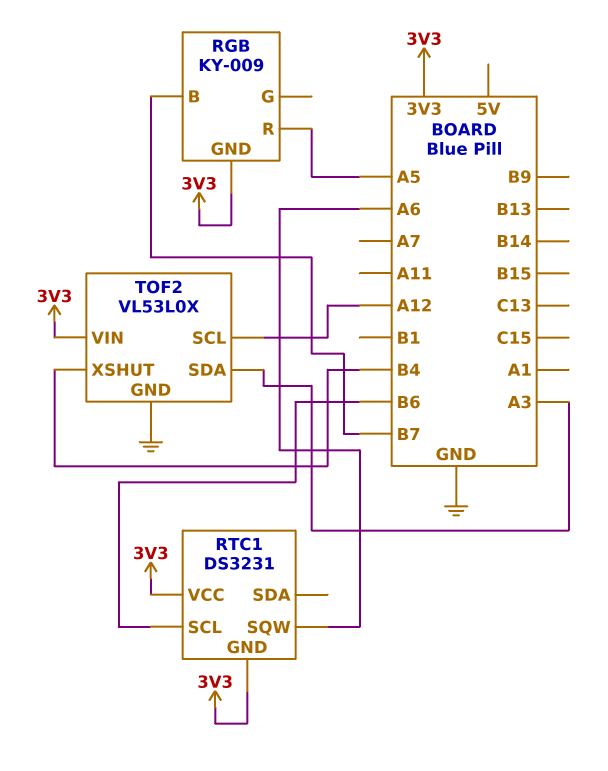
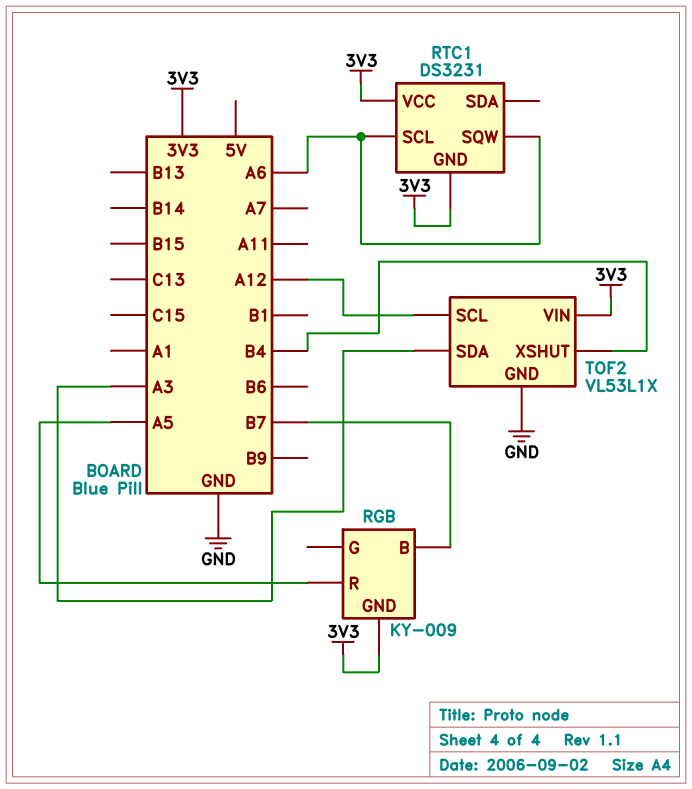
RTC1 pin SCL: B6 -> A6
TOF2: VL53L0X -> VL53L1X

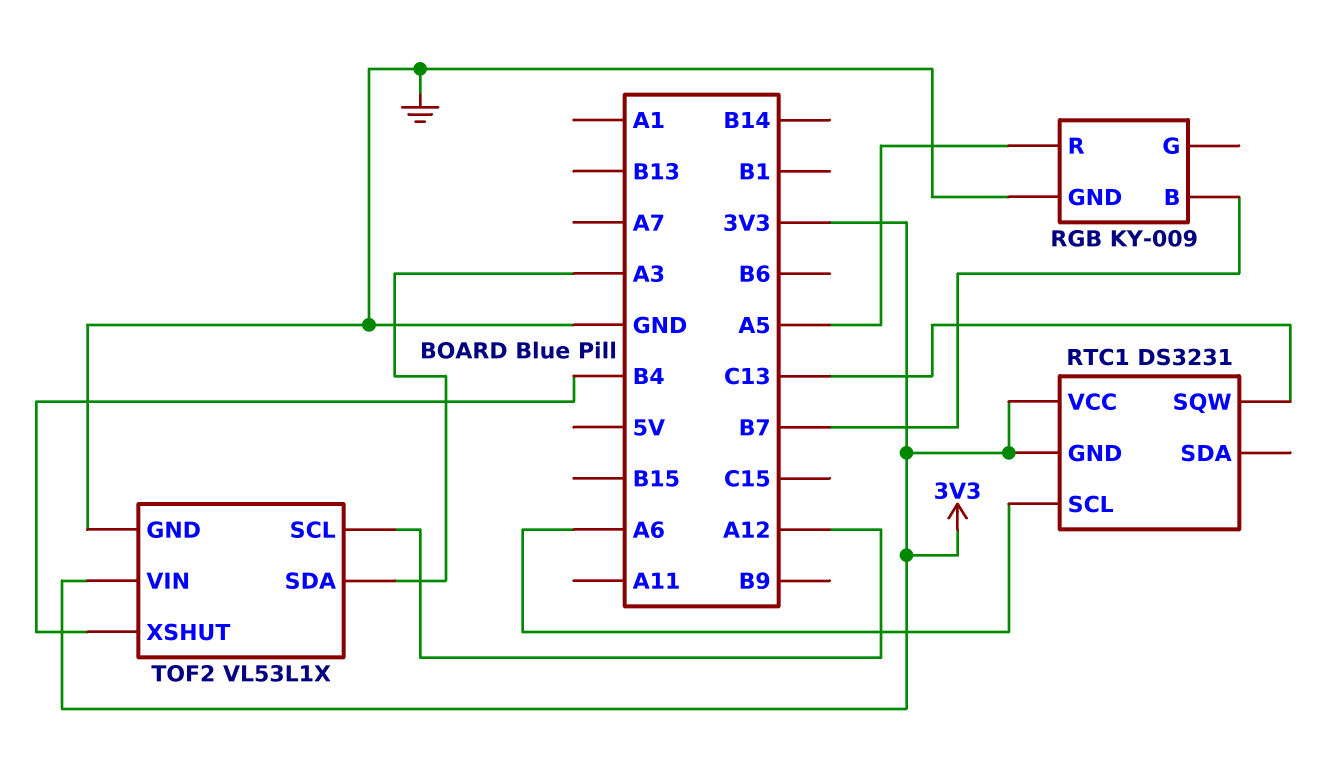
RGB pin GND: 3V3 -> GND
RTC1 pin SQW: A6 -> C13

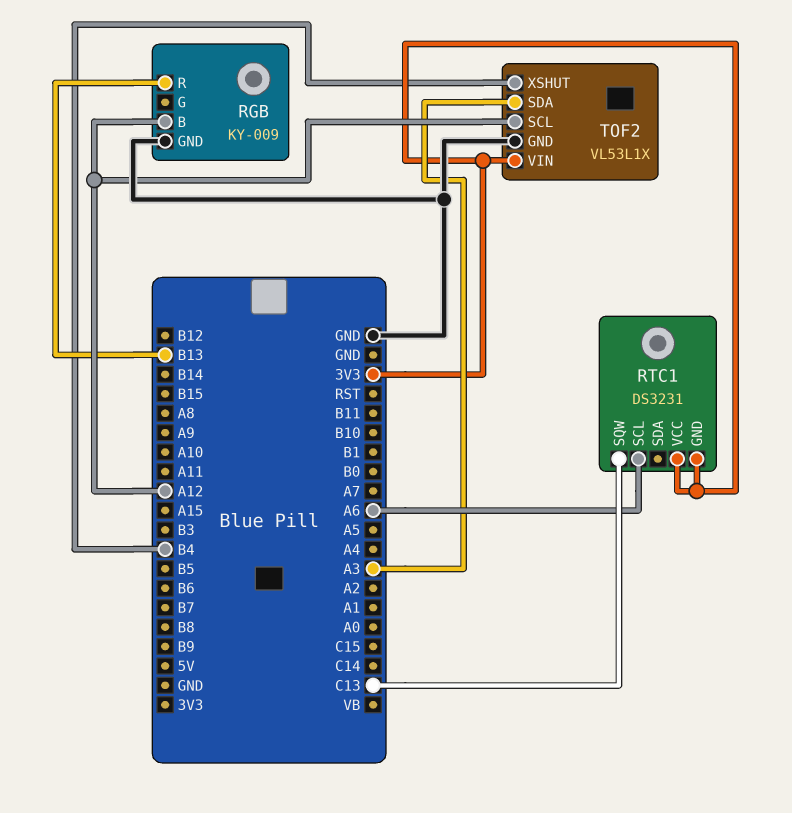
RGB pin B: B7 -> A12
RGB pin R: A5 -> B13

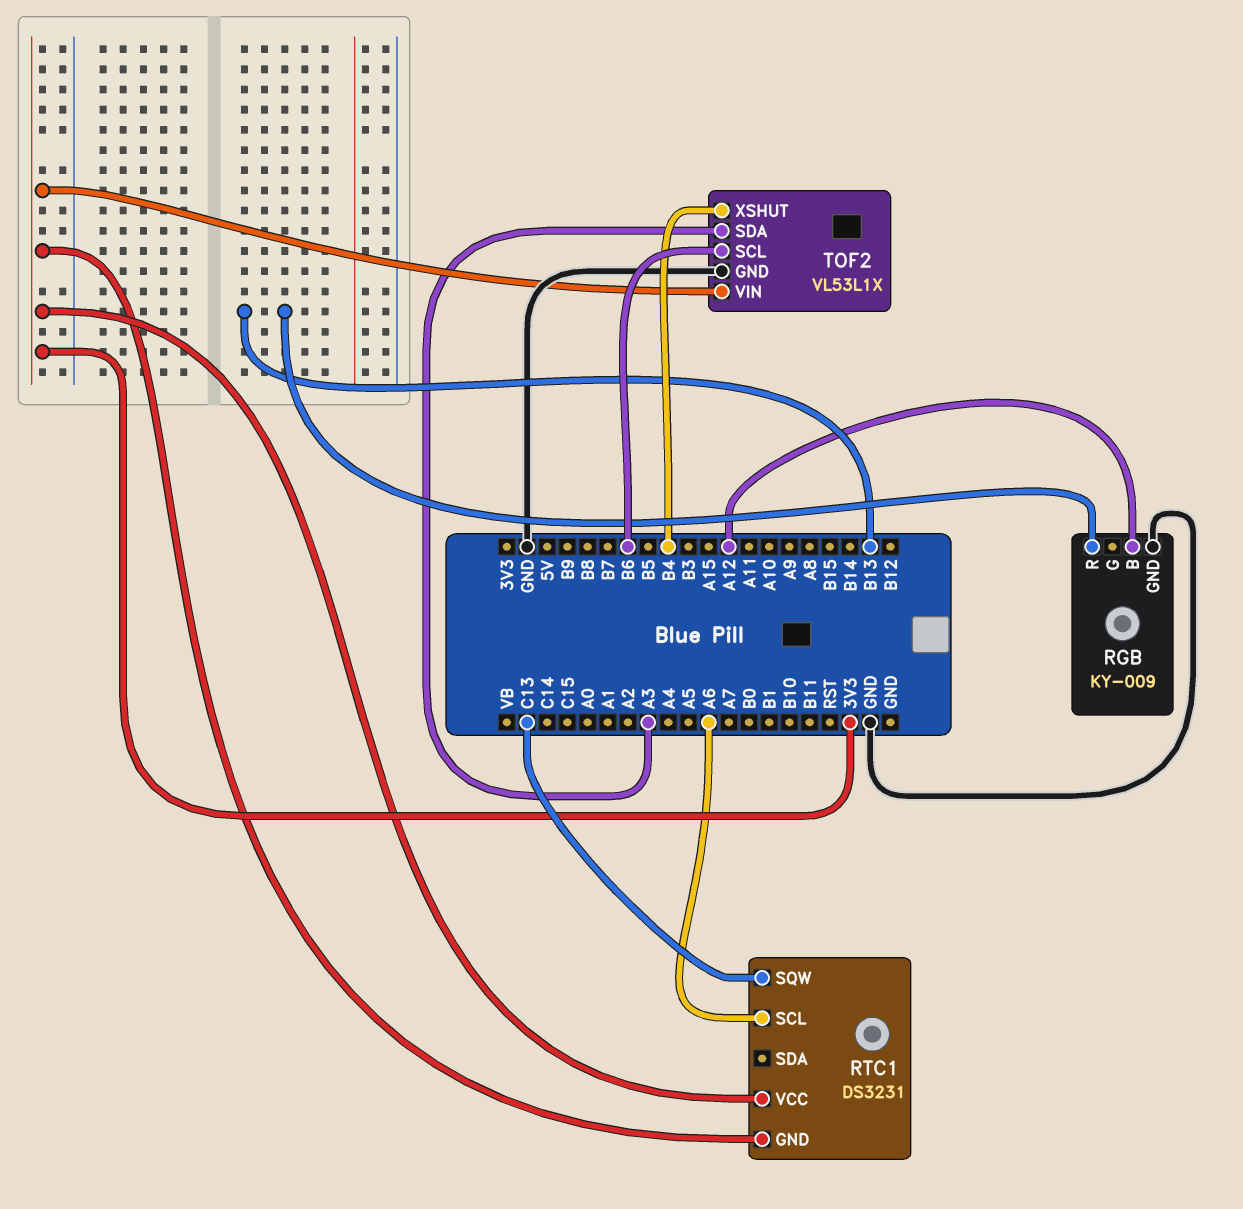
TOF2 pin SCL: A12 -> B6

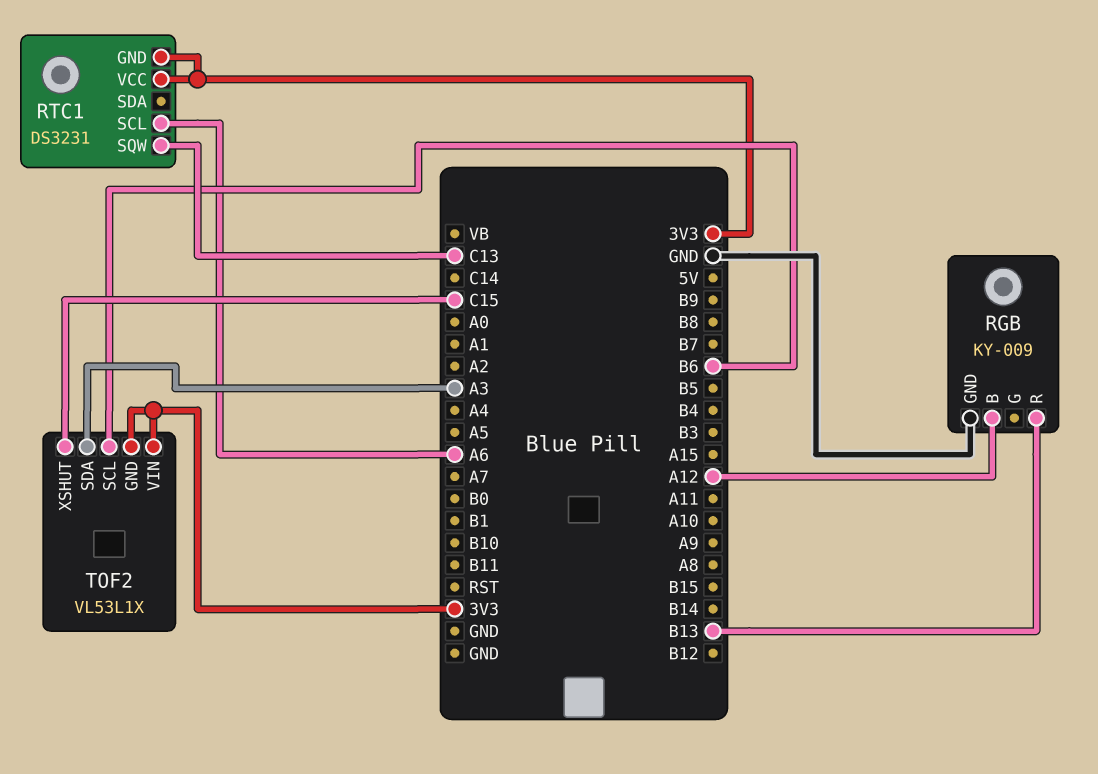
TOF2 pin GND: GND -> 3V3
TOF2 pin XSHUT: B4 -> C15

